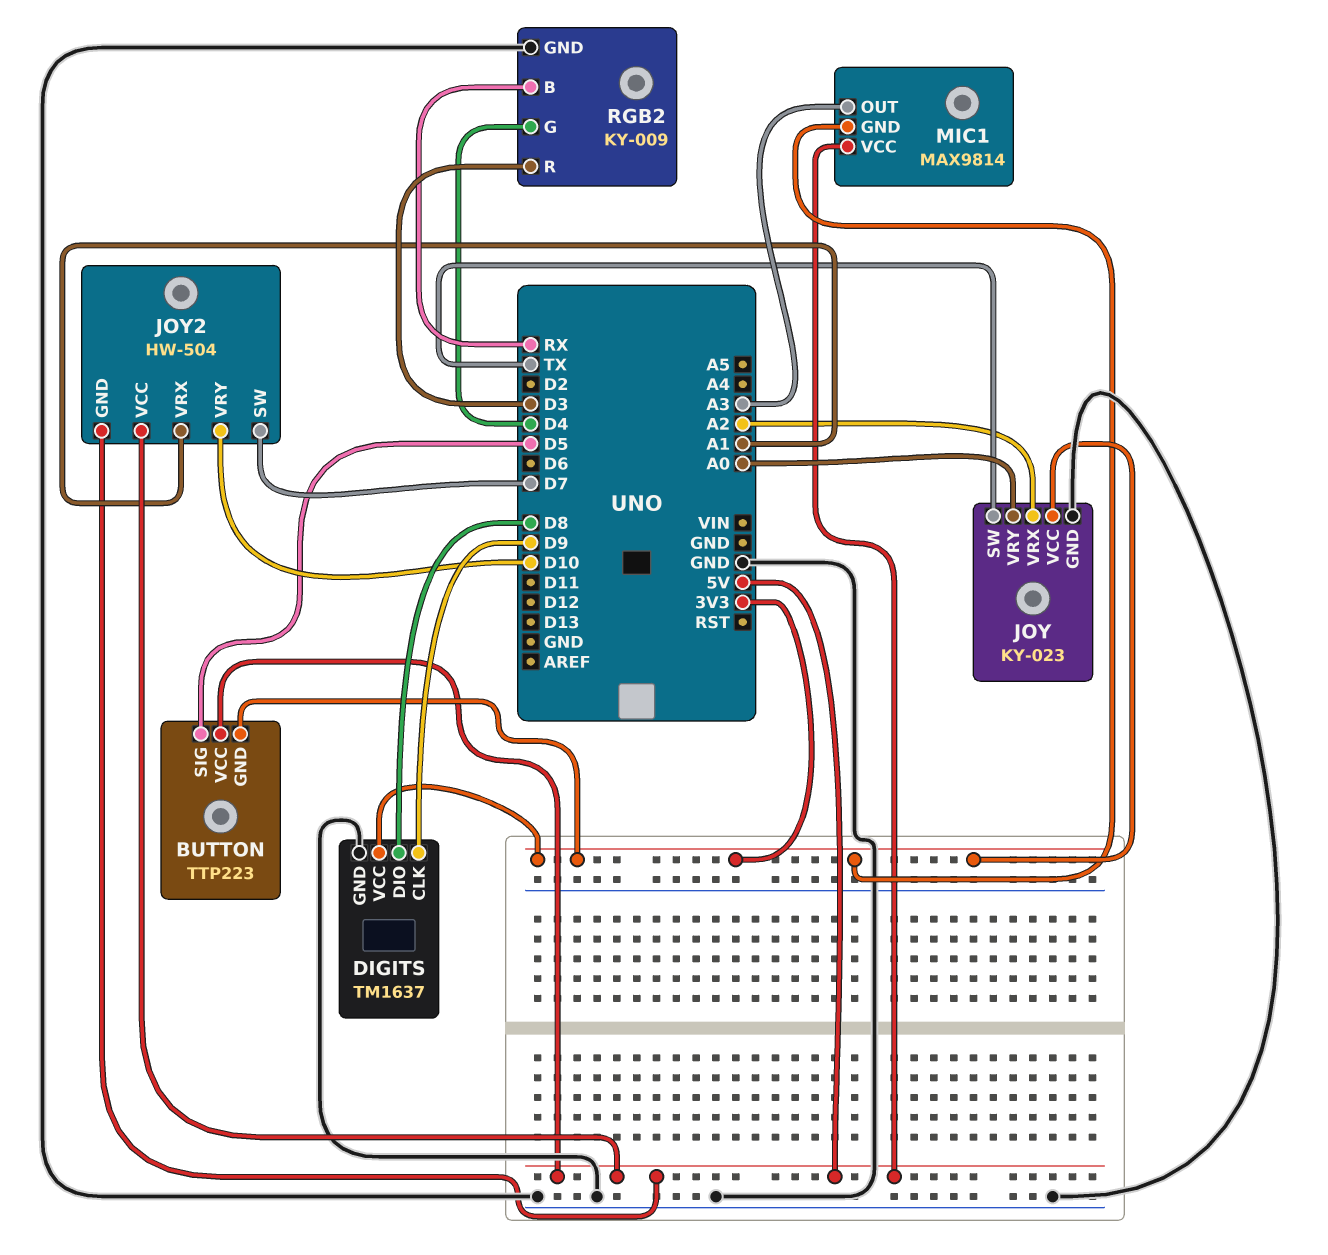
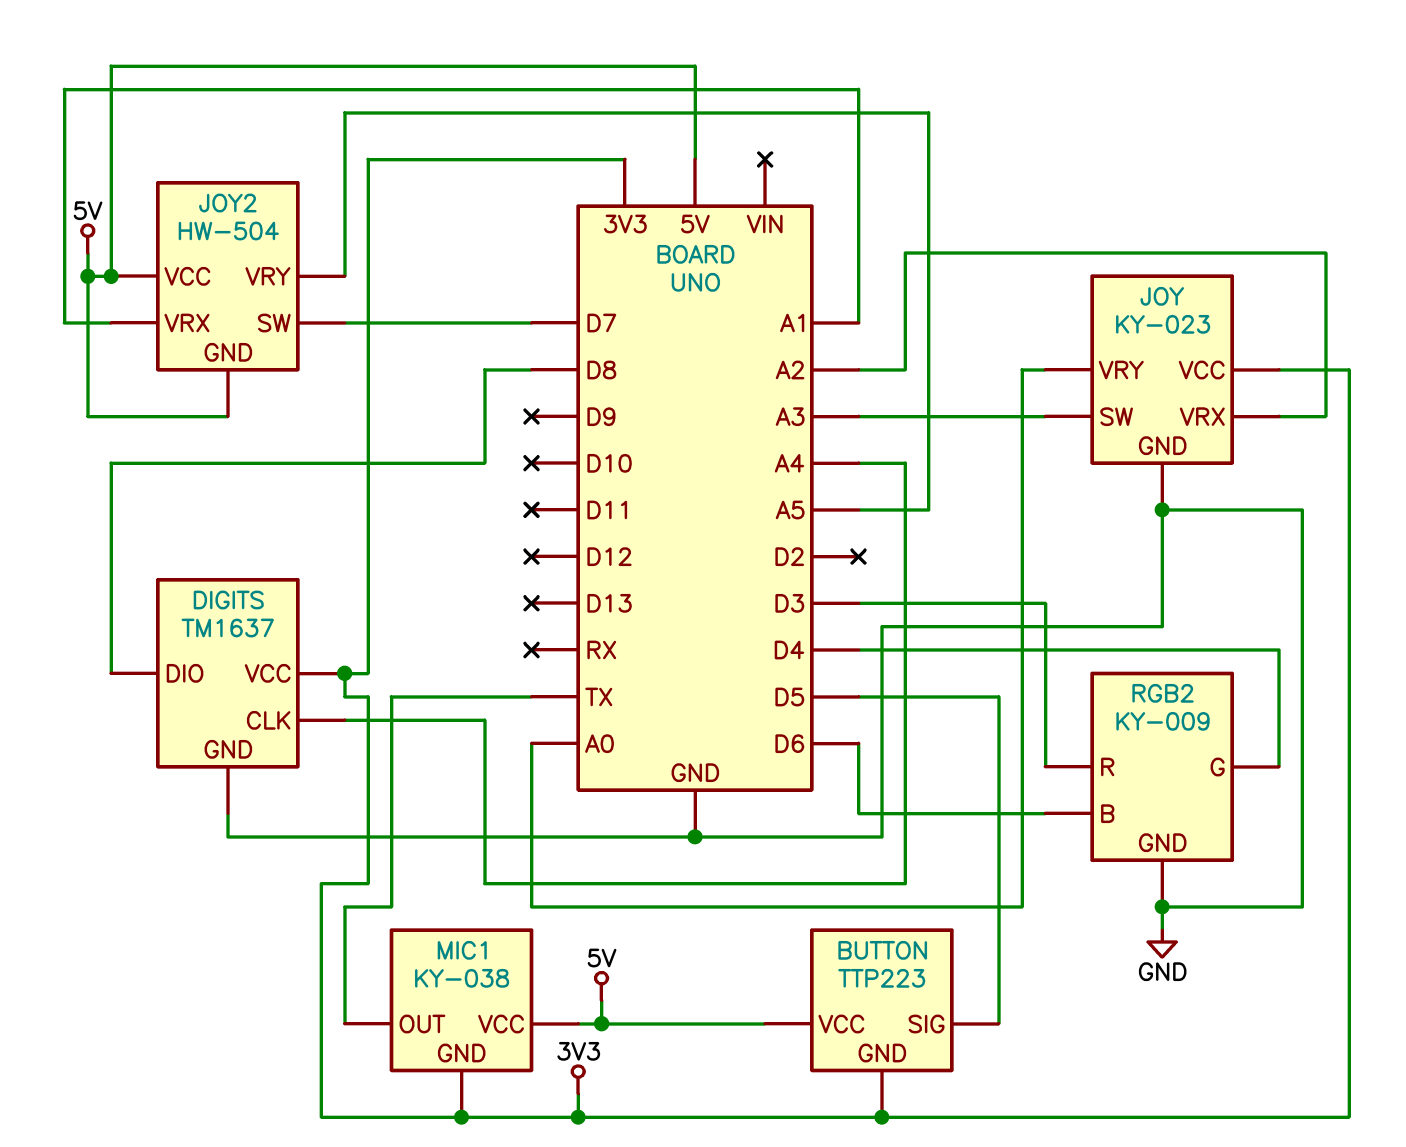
DIGITS pin CLK: D9 -> A4
JOY pin SW: TX -> A3
JOY2 pin VRY: D10 -> A5
MIC1: MAX9814 -> KY-038
MIC1 pin OUT: A3 -> TX
RGB2 pin B: RX -> D6

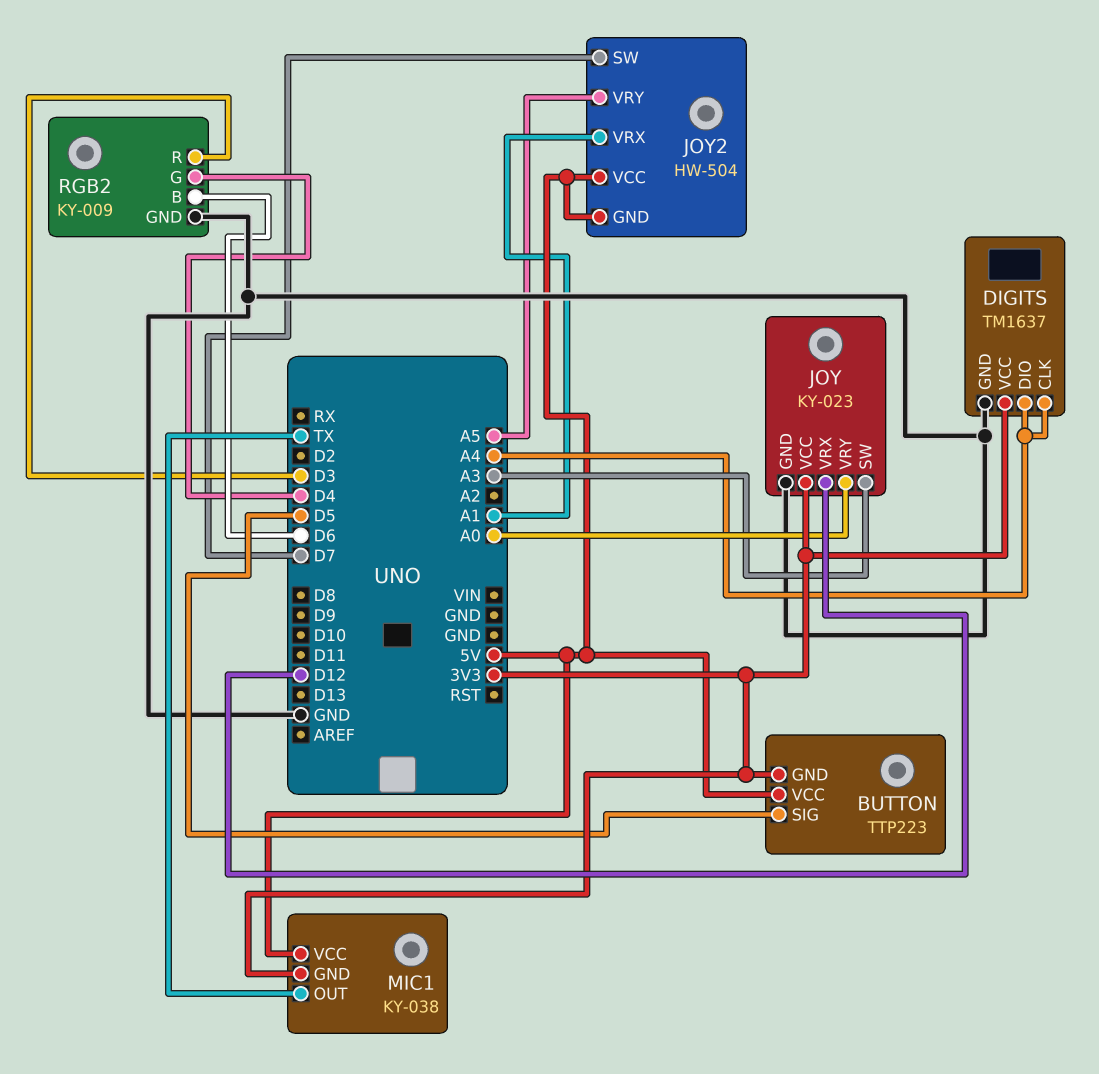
DIGITS pin DIO: D8 -> A4
JOY pin VRX: A2 -> D12

